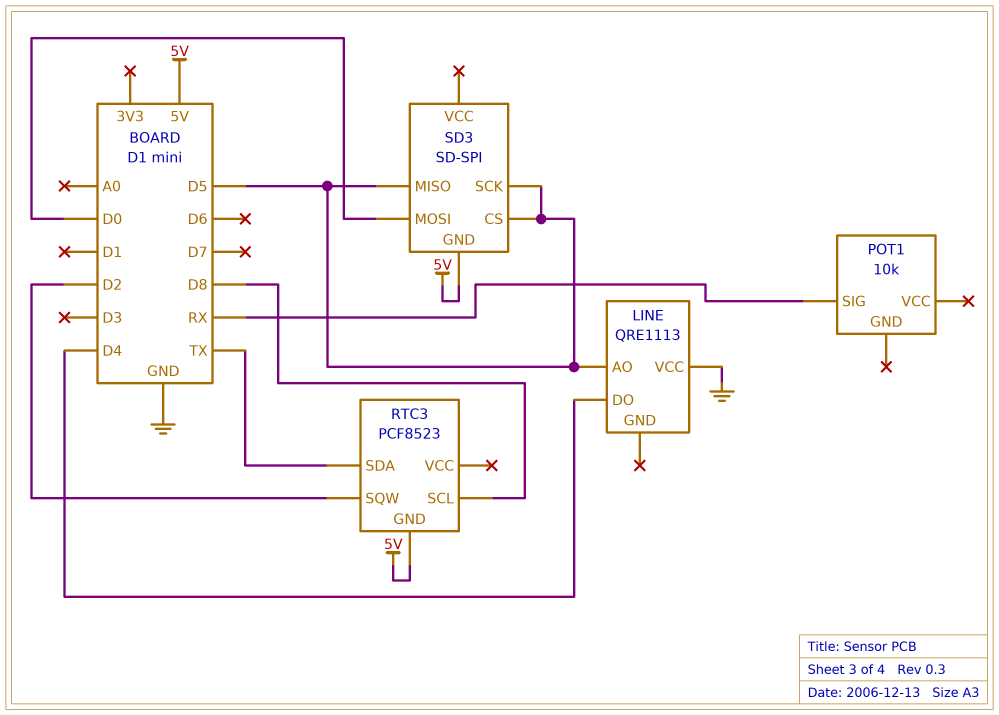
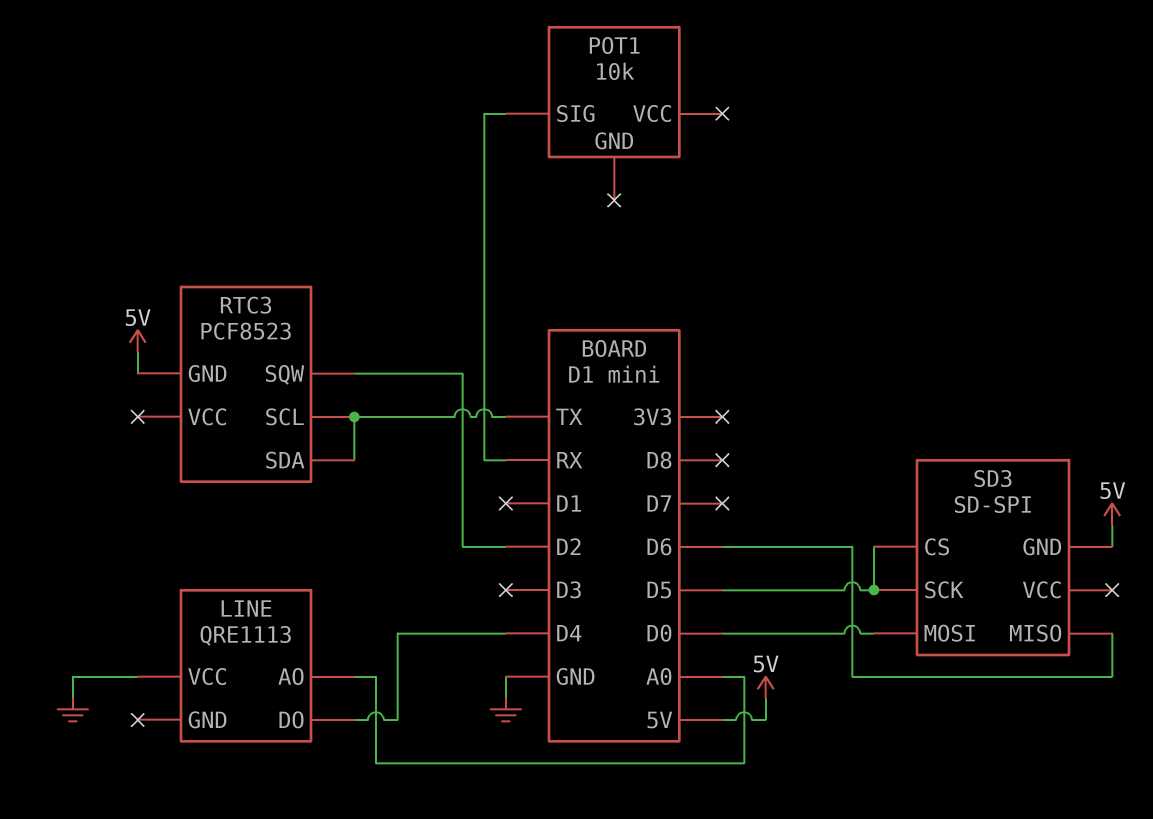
LINE pin AO: D5 -> A0
RTC3 pin SCL: D8 -> TX
SD3 pin MISO: D5 -> D6

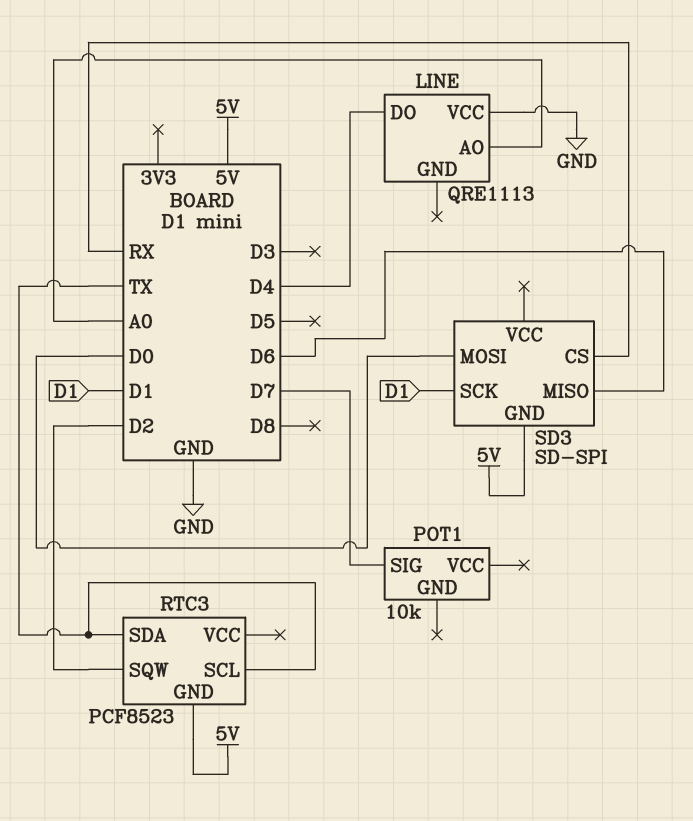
POT1 pin SIG: RX -> D7
SD3 pin CS: D5 -> RX
SD3 pin SCK: D5 -> D1

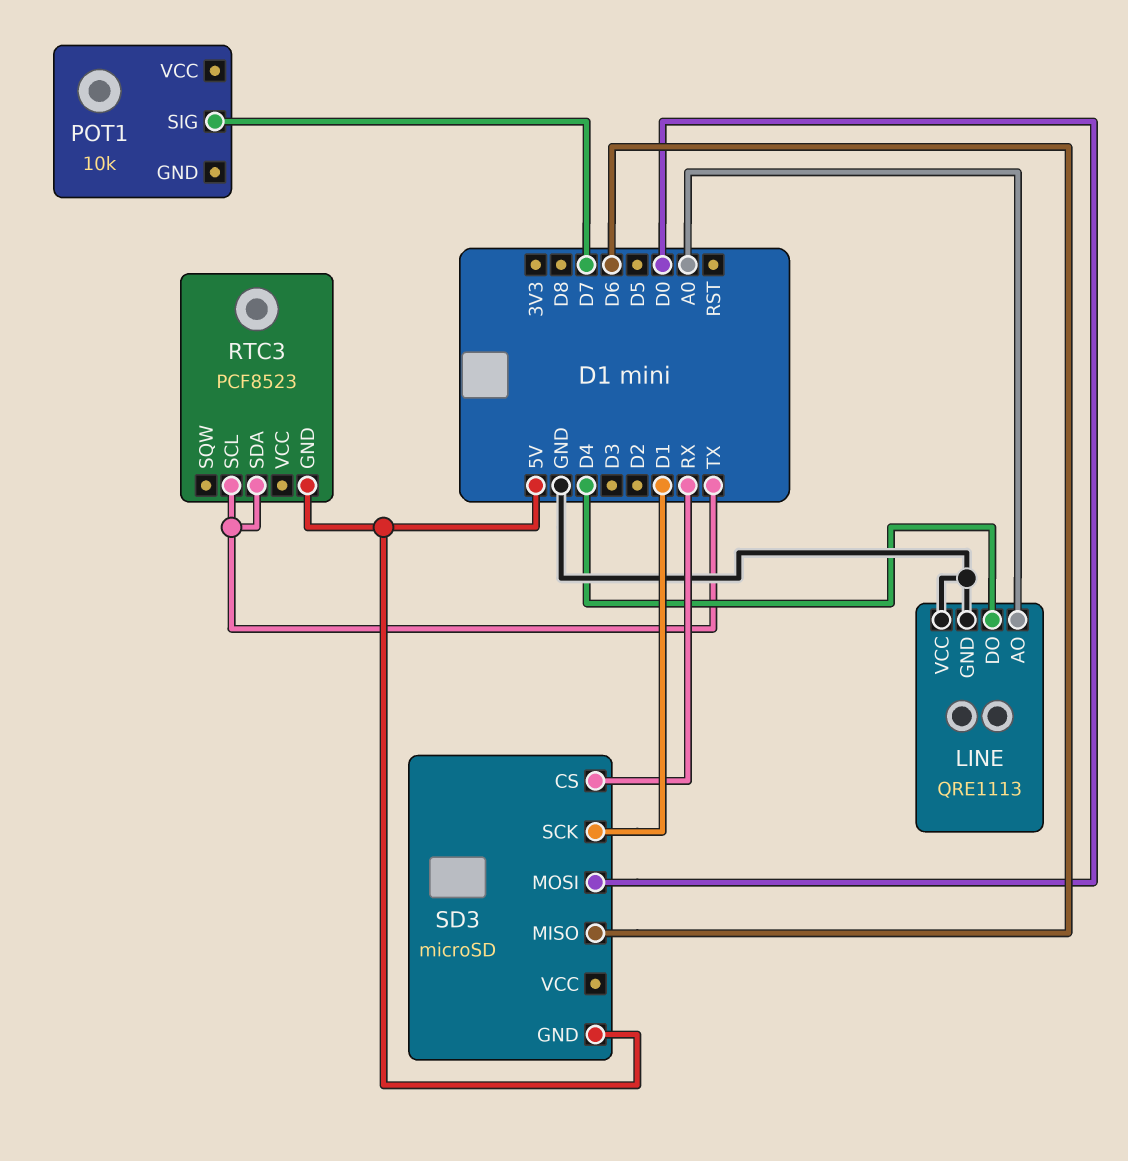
LINE pin GND: none -> GND
RTC3 pin SQW: D2 -> none
SD3: SD-SPI -> microSD

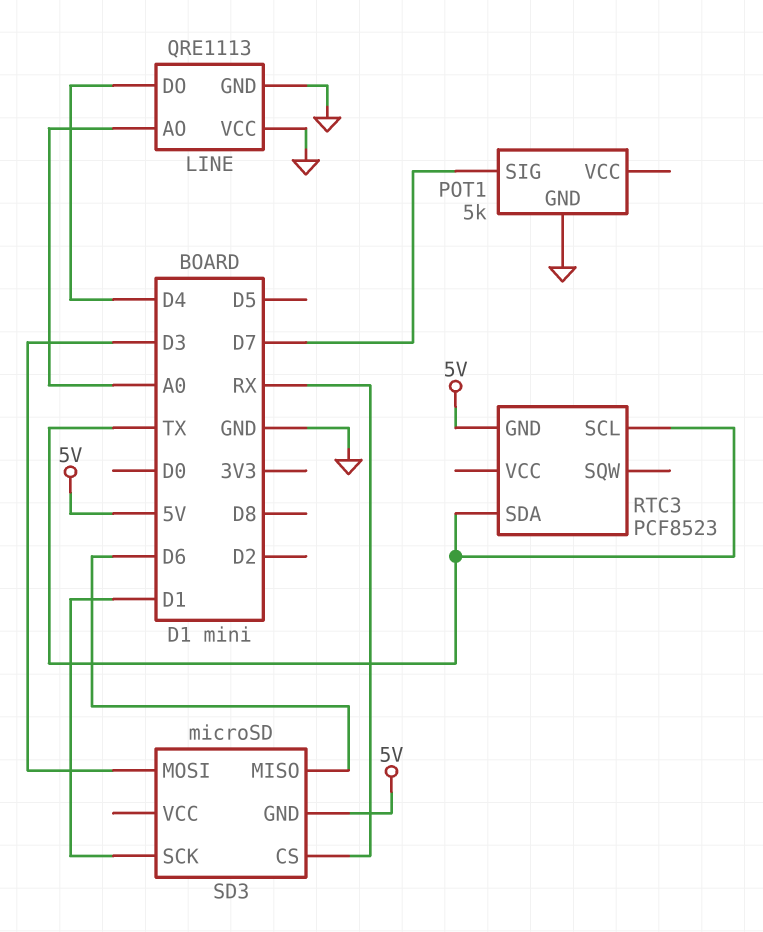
POT1: 10k -> 5k
POT1 pin GND: none -> GND
SD3 pin MOSI: D0 -> D3

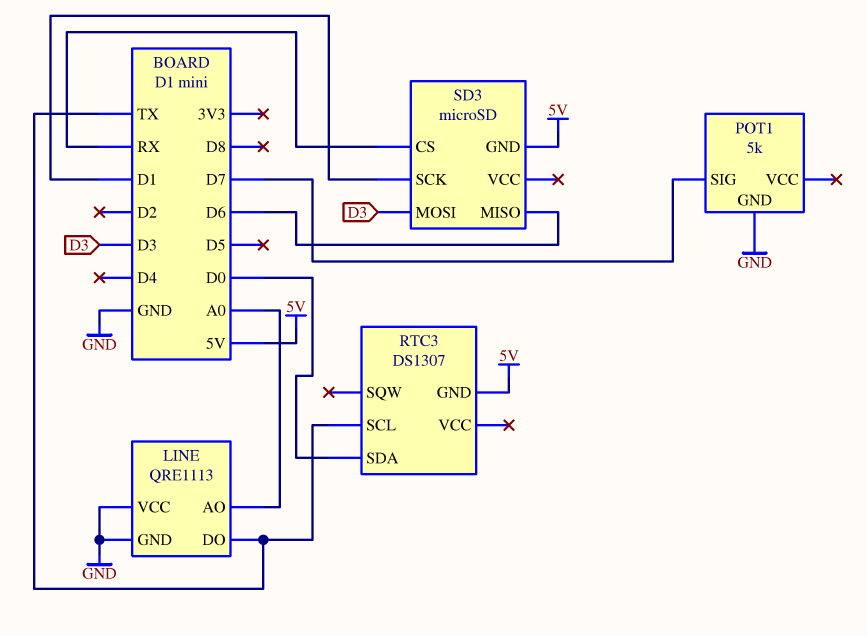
LINE pin DO: D4 -> TX
RTC3: PCF8523 -> DS1307
RTC3 pin SDA: TX -> D0

